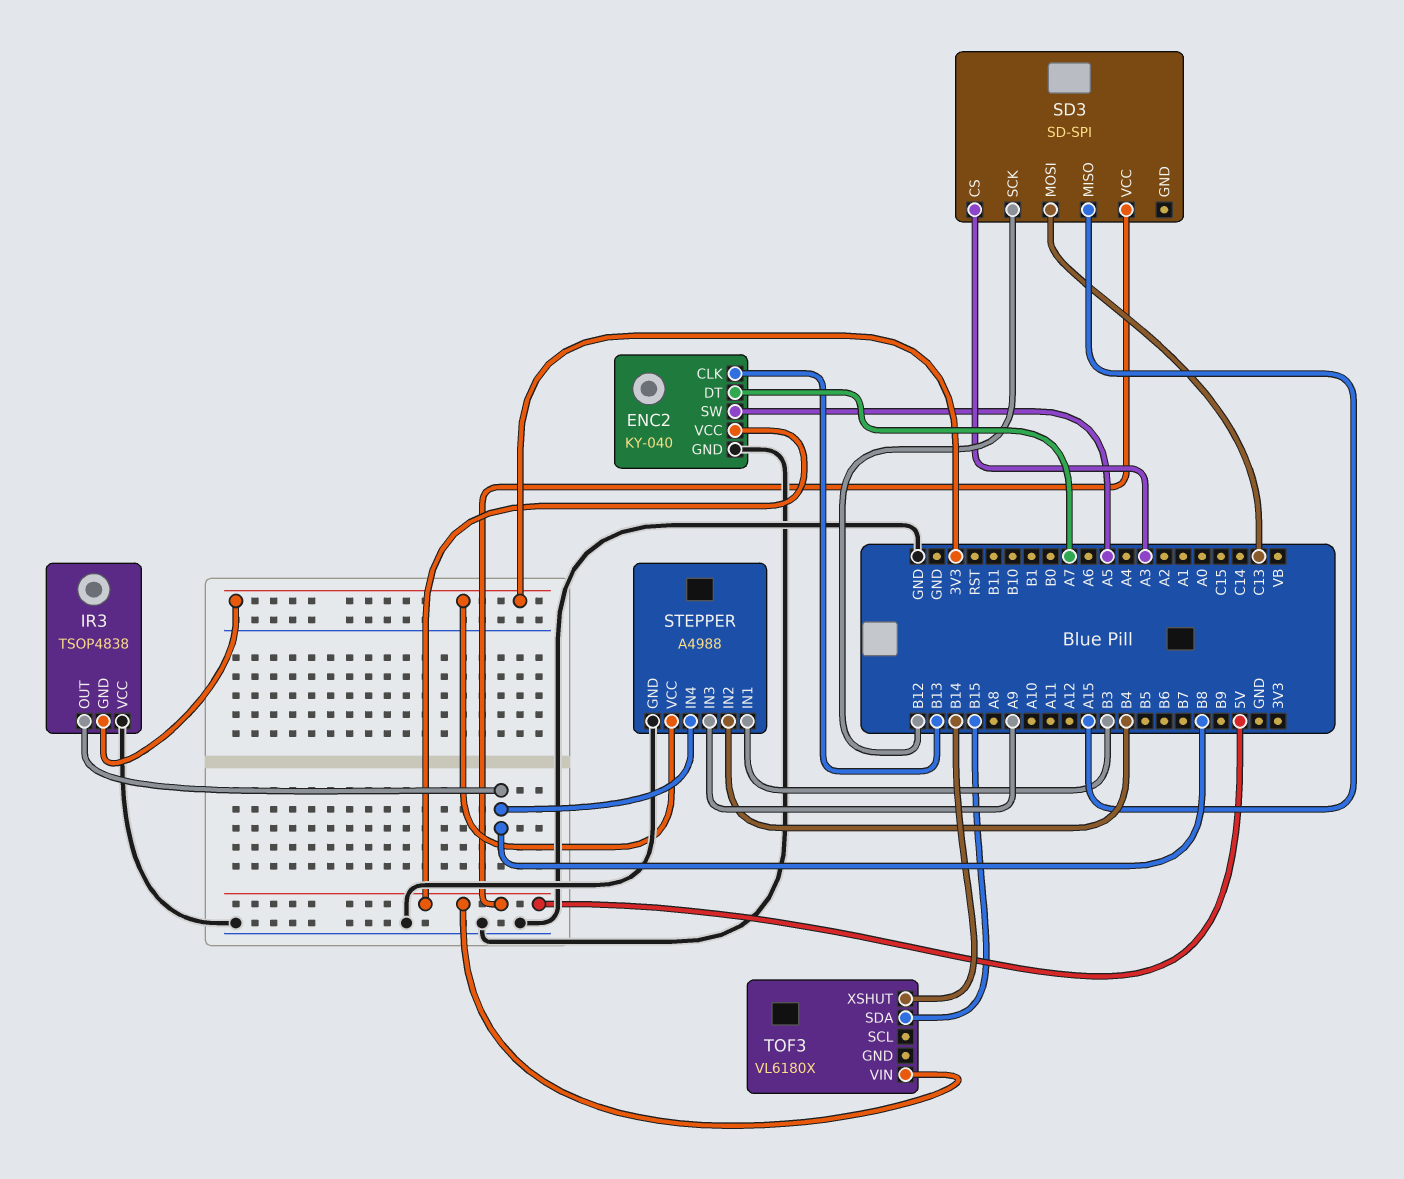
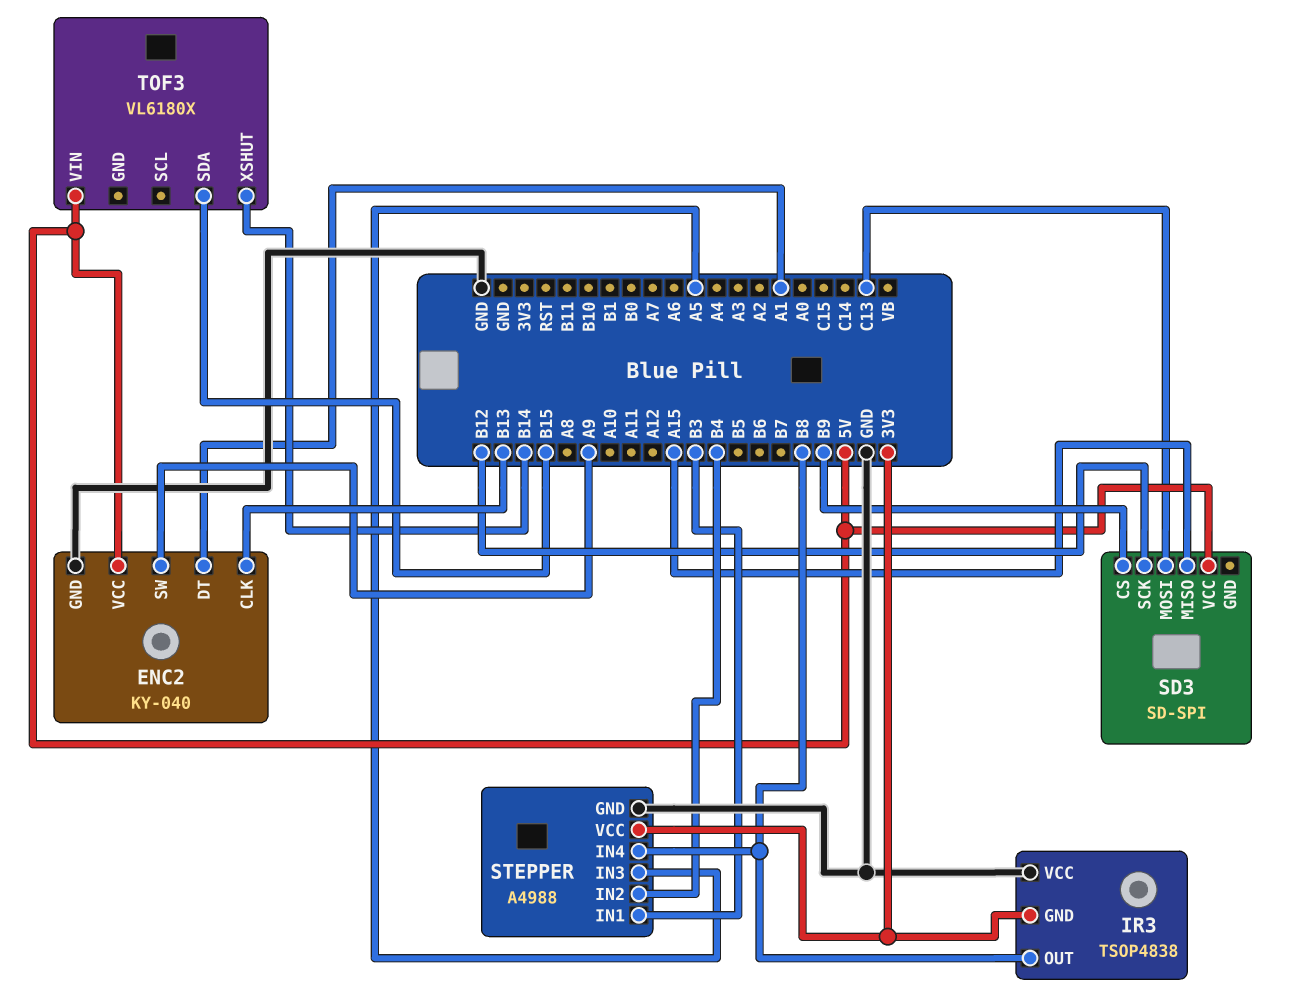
ENC2 pin DT: A7 -> A1
ENC2 pin SW: A5 -> A9
SD3 pin CS: A3 -> B9
STEPPER pin IN3: A9 -> A5

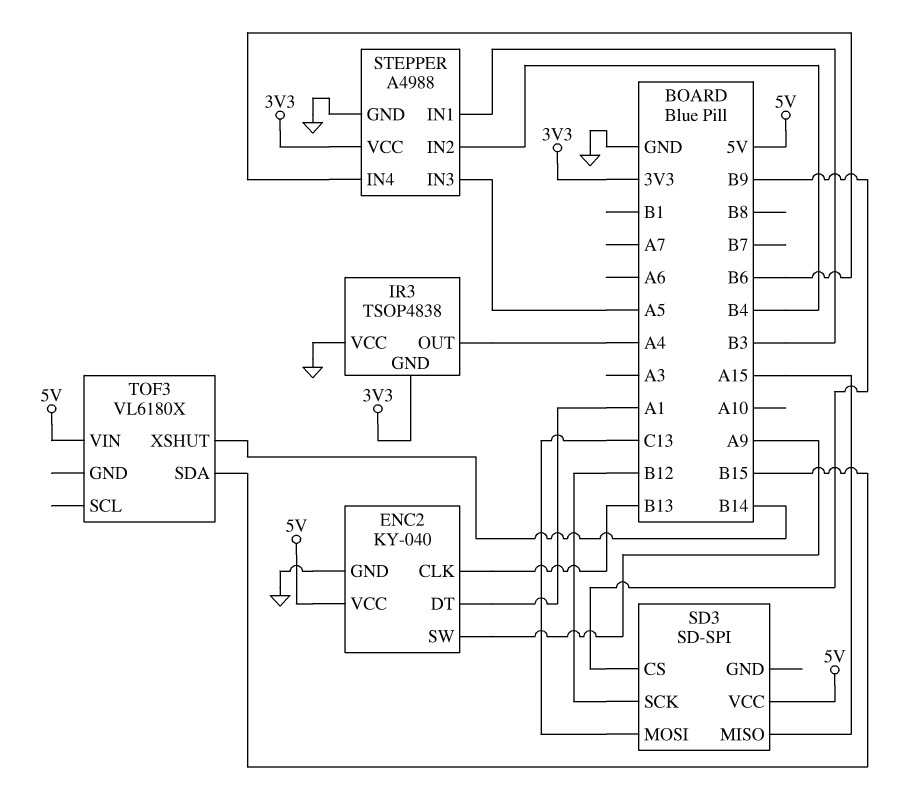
IR3 pin OUT: B8 -> A4
STEPPER pin IN4: B8 -> B6

